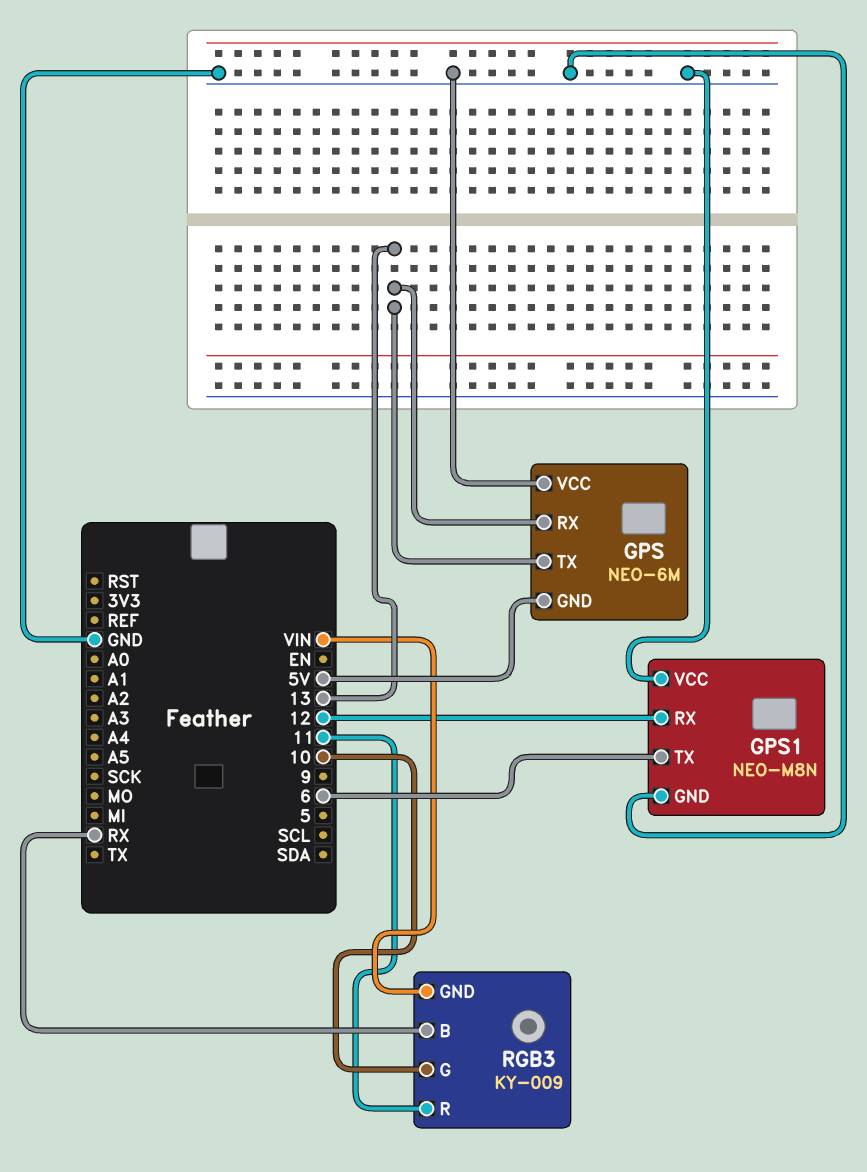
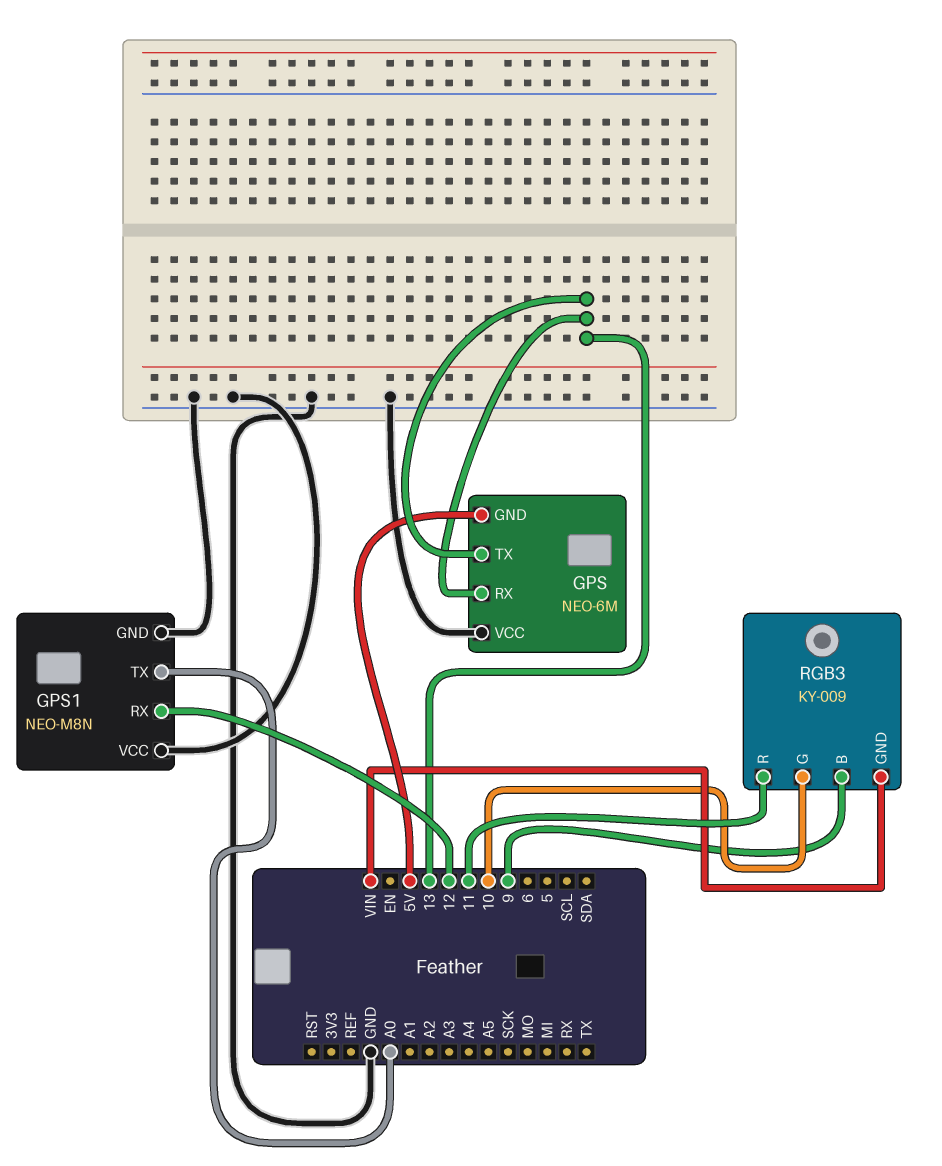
GPS1 pin TX: 6 -> A0
RGB3 pin B: RX -> 9

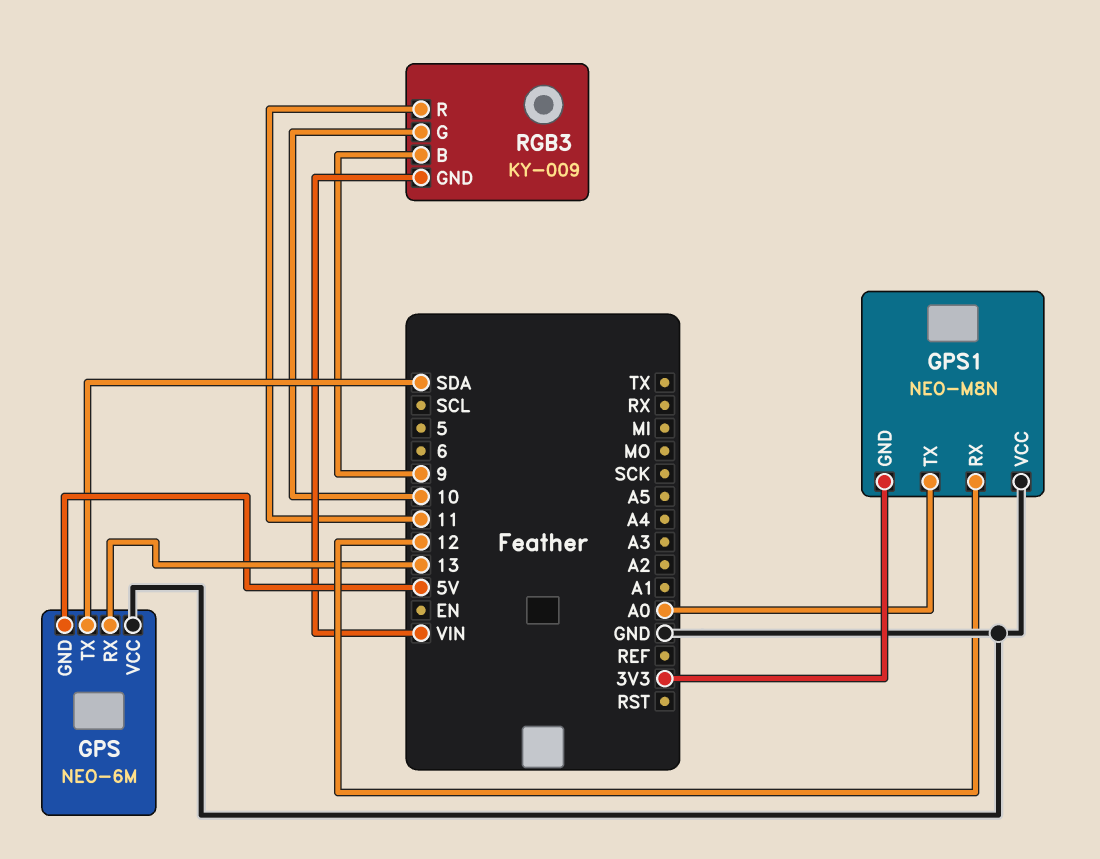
GPS pin TX: 13 -> SDA
GPS1 pin GND: GND -> 3V3

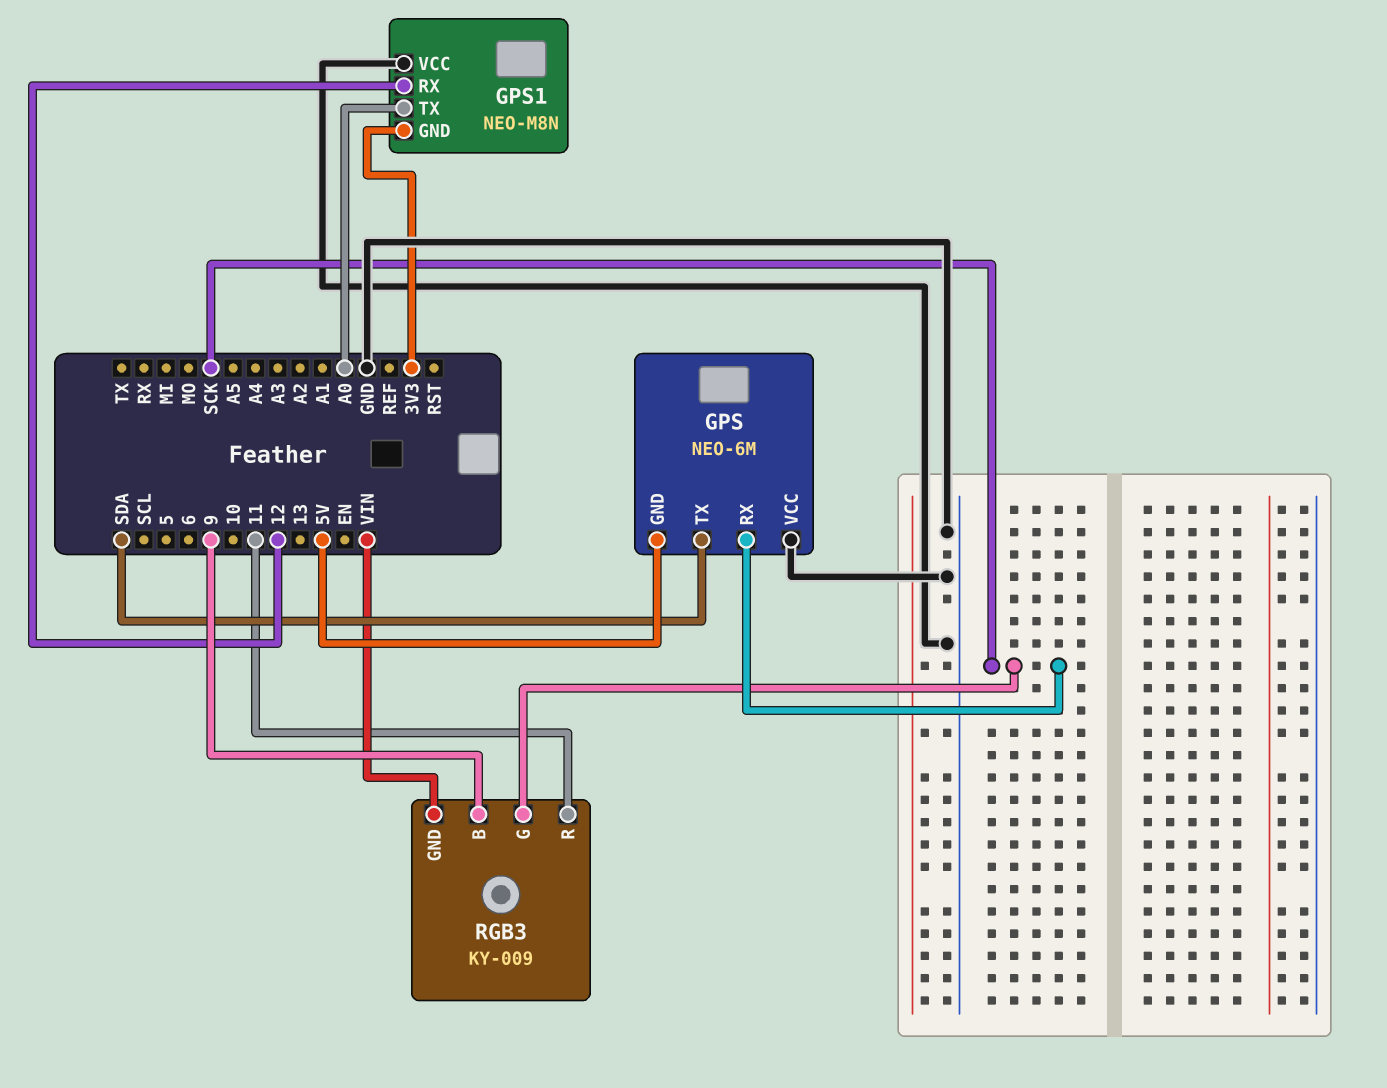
GPS pin RX: 13 -> SCK
RGB3 pin G: 10 -> SCK

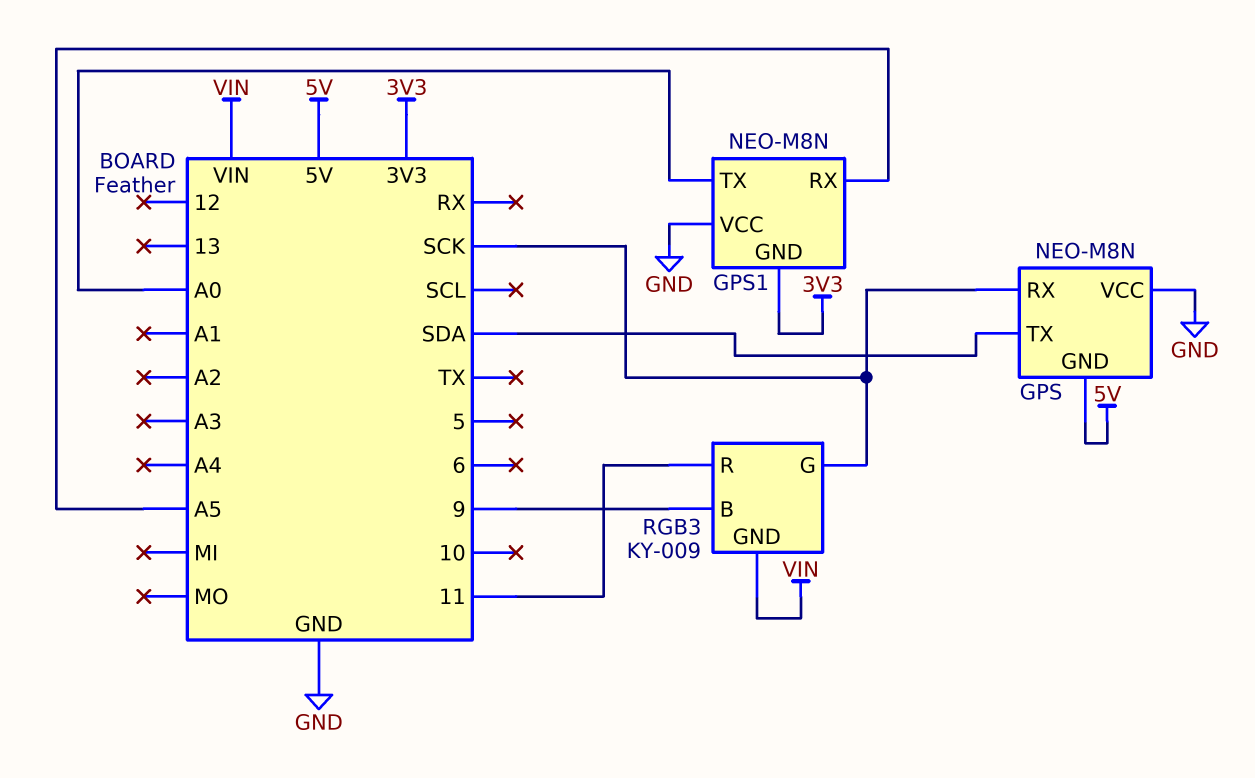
GPS: NEO-6M -> NEO-M8N
GPS1 pin RX: 12 -> A5

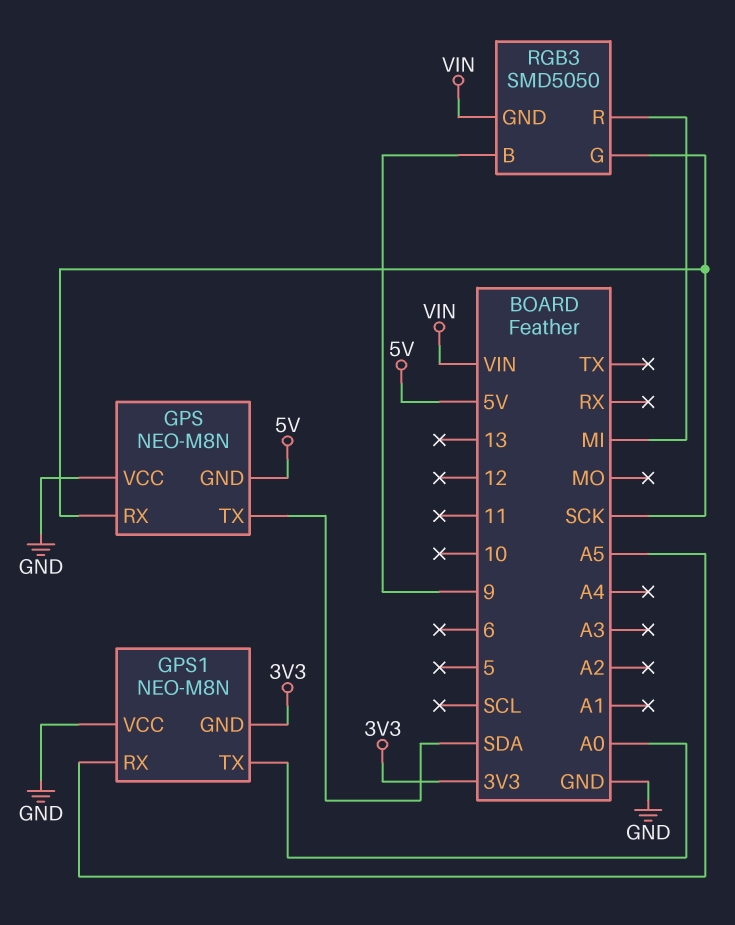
RGB3: KY-009 -> SMD5050
RGB3 pin R: 11 -> MI

